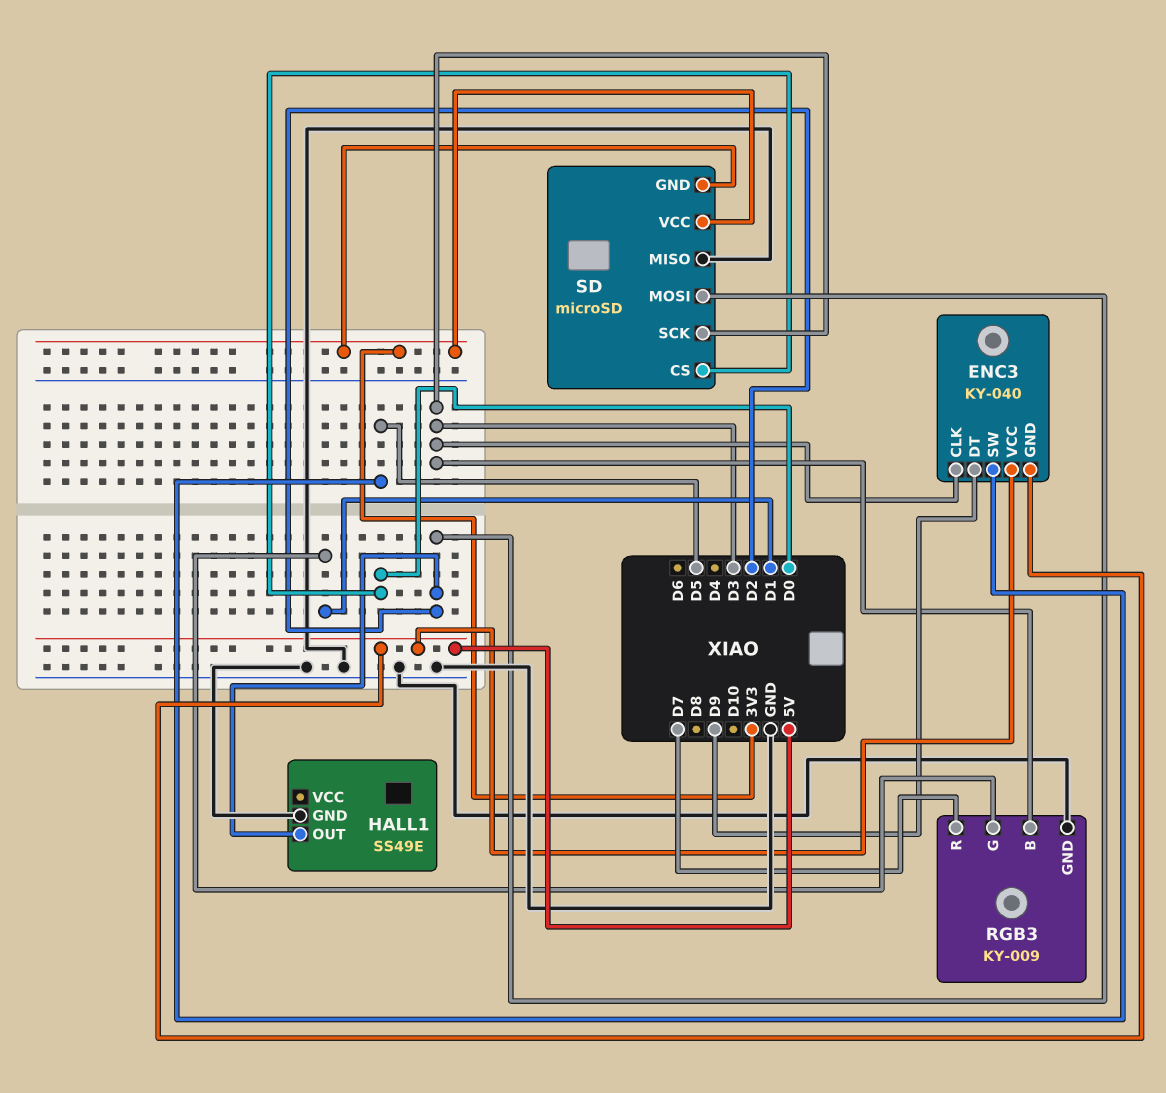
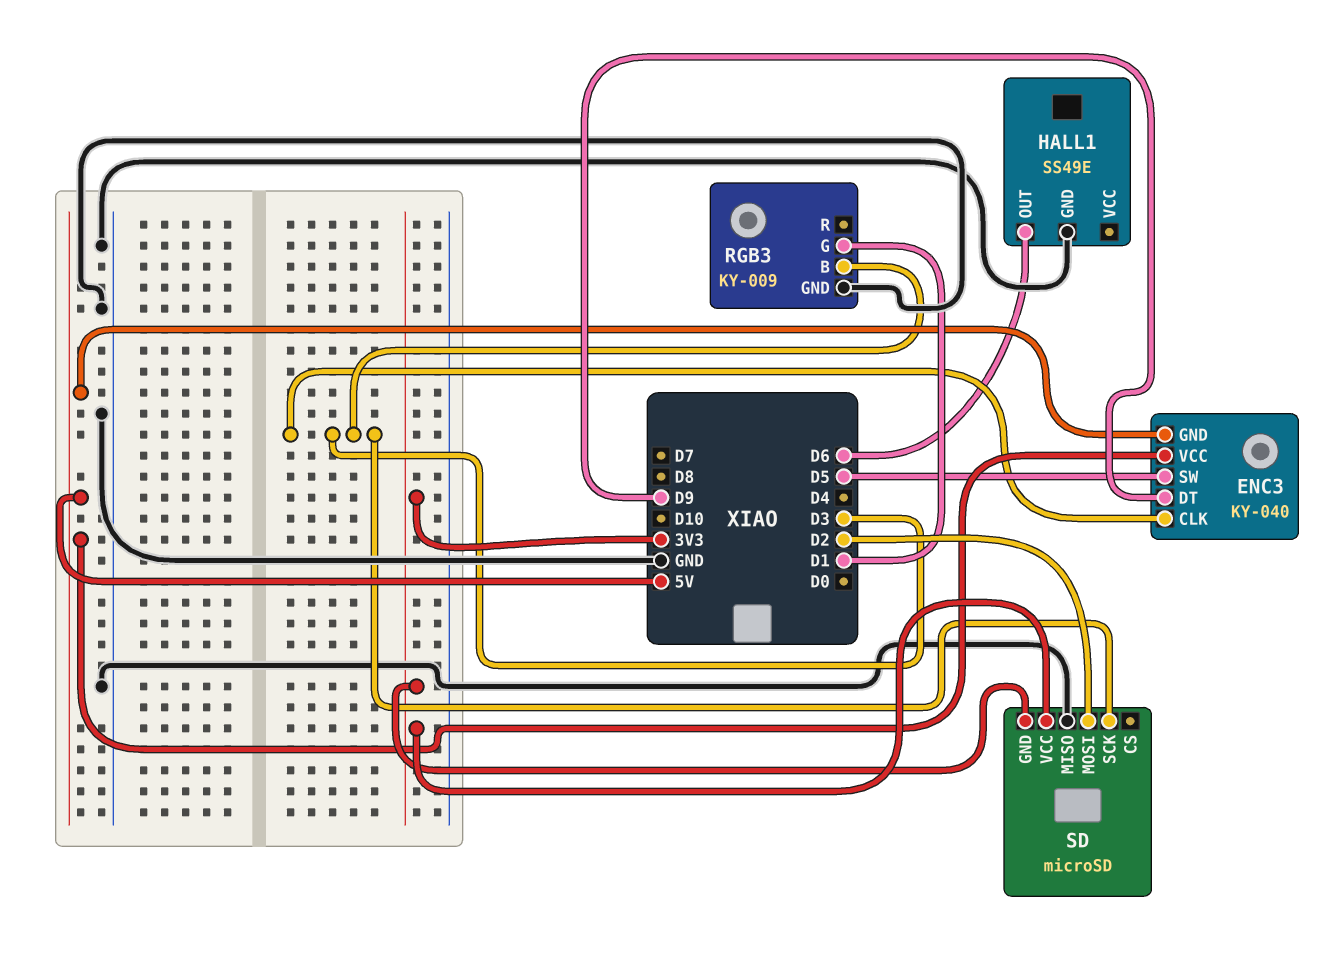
HALL1 pin OUT: D2 -> D6
RGB3 pin R: D7 -> none
SD pin CS: D0 -> none

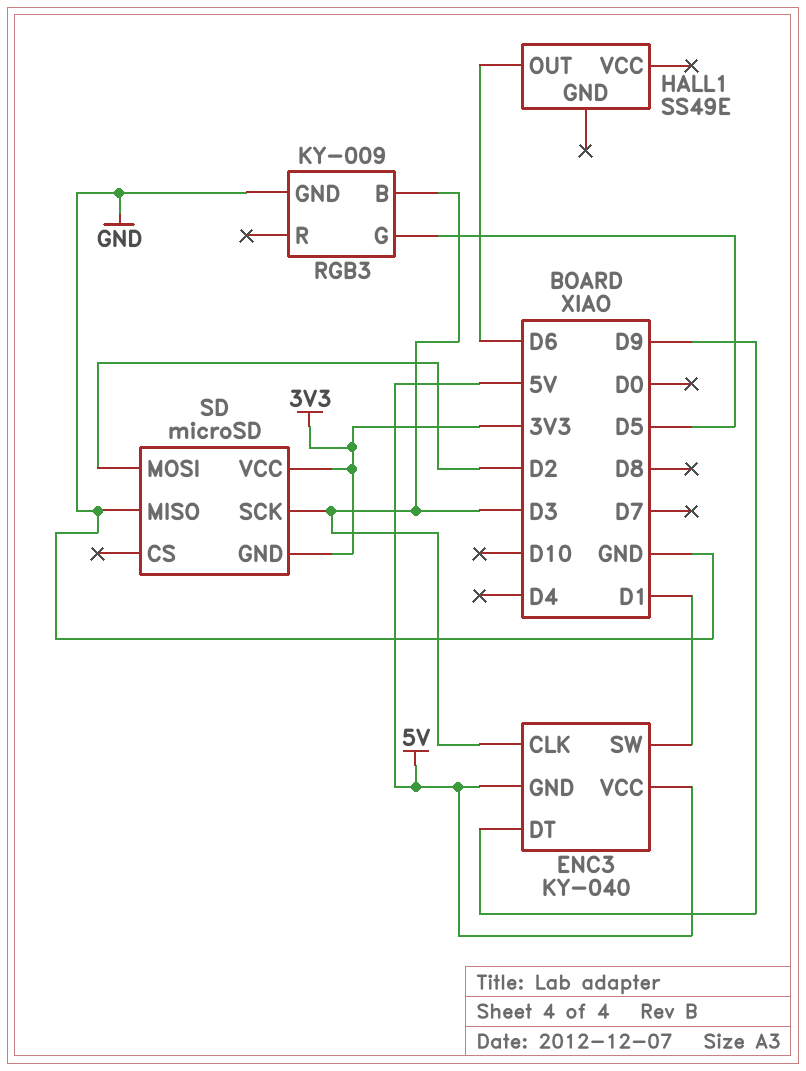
ENC3 pin SW: D5 -> D1
HALL1 pin GND: GND -> none
RGB3 pin G: D1 -> D5

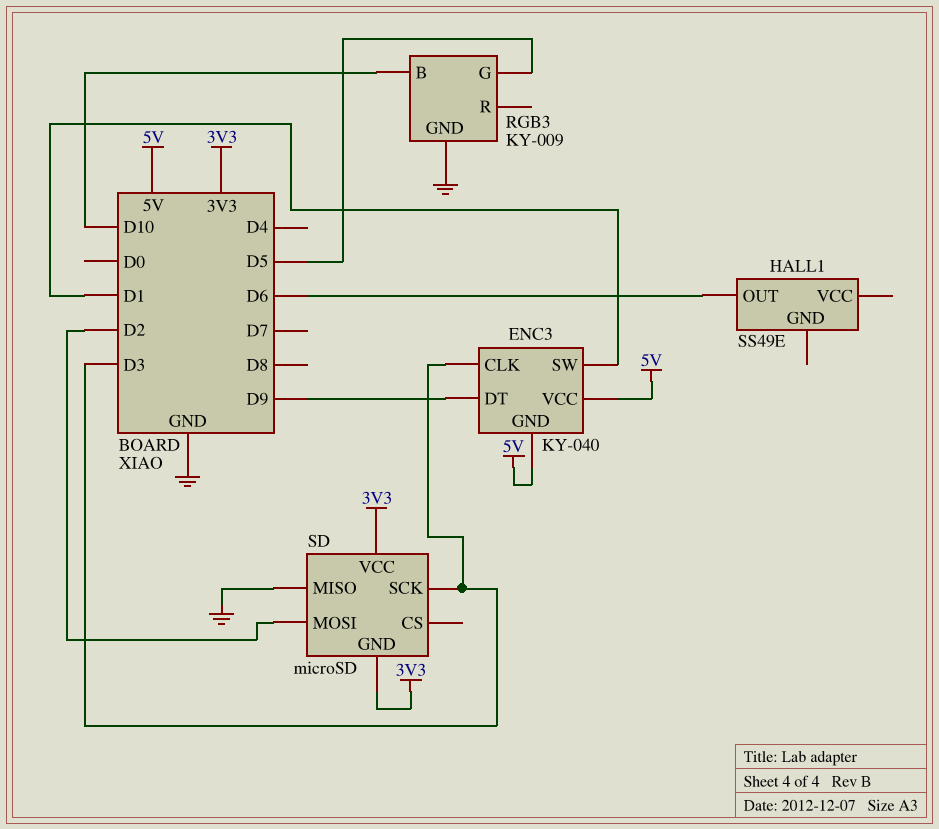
RGB3 pin B: D3 -> D10

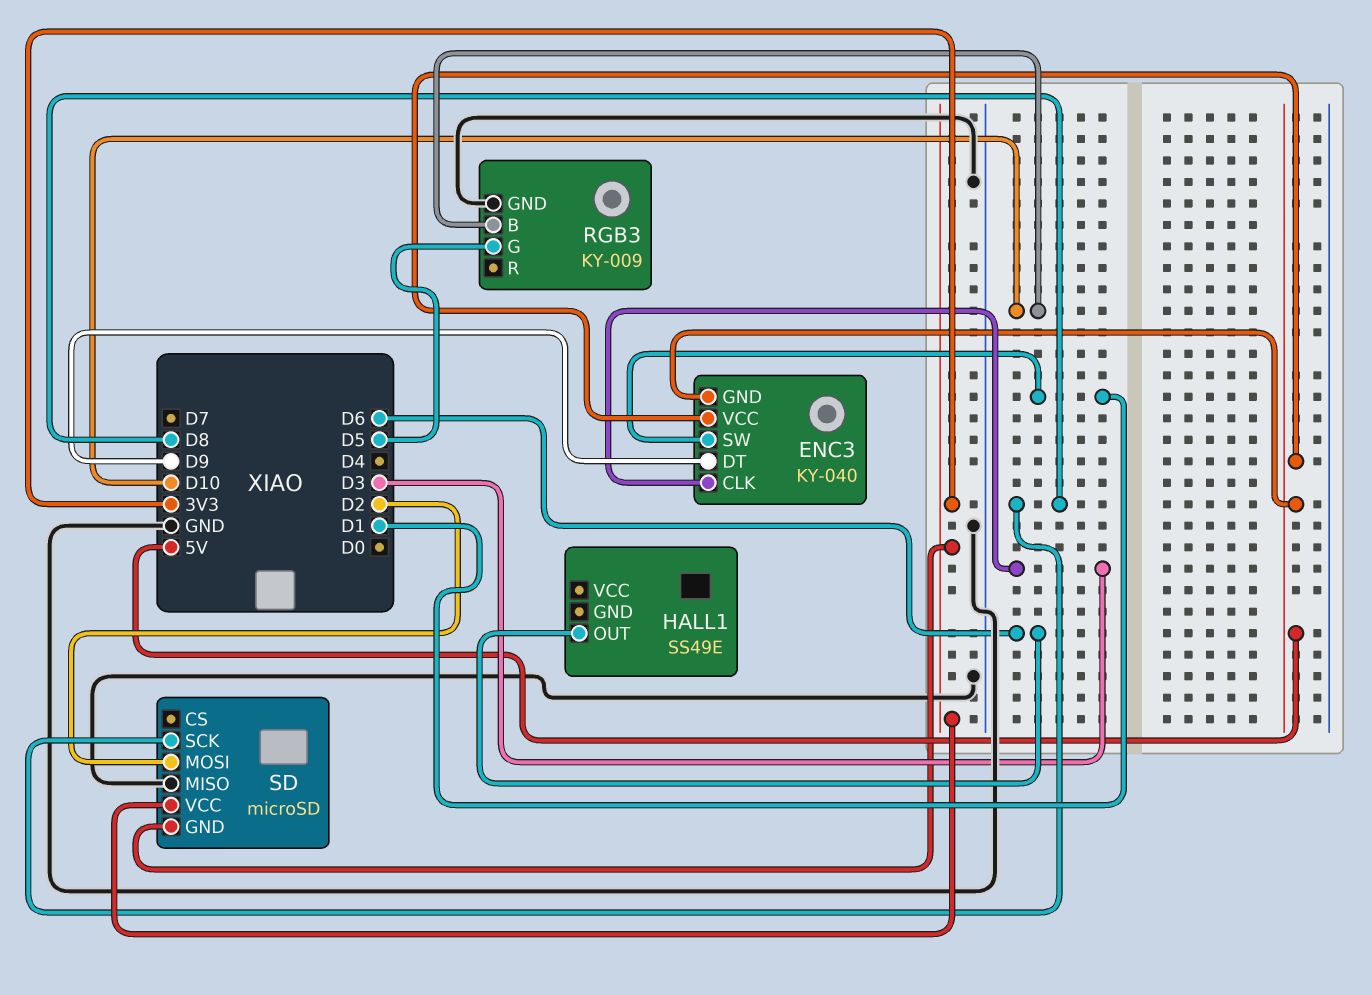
SD pin SCK: D3 -> D8

